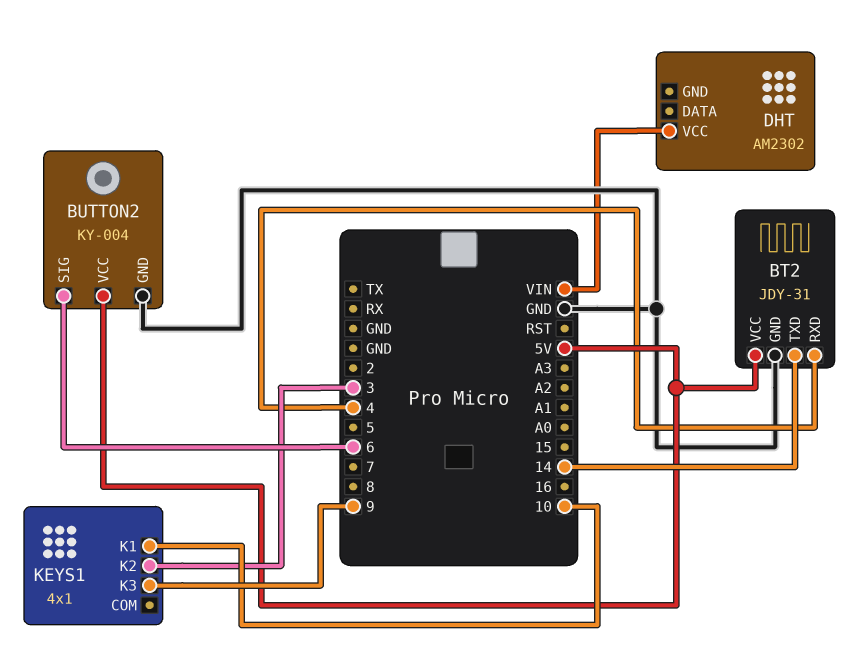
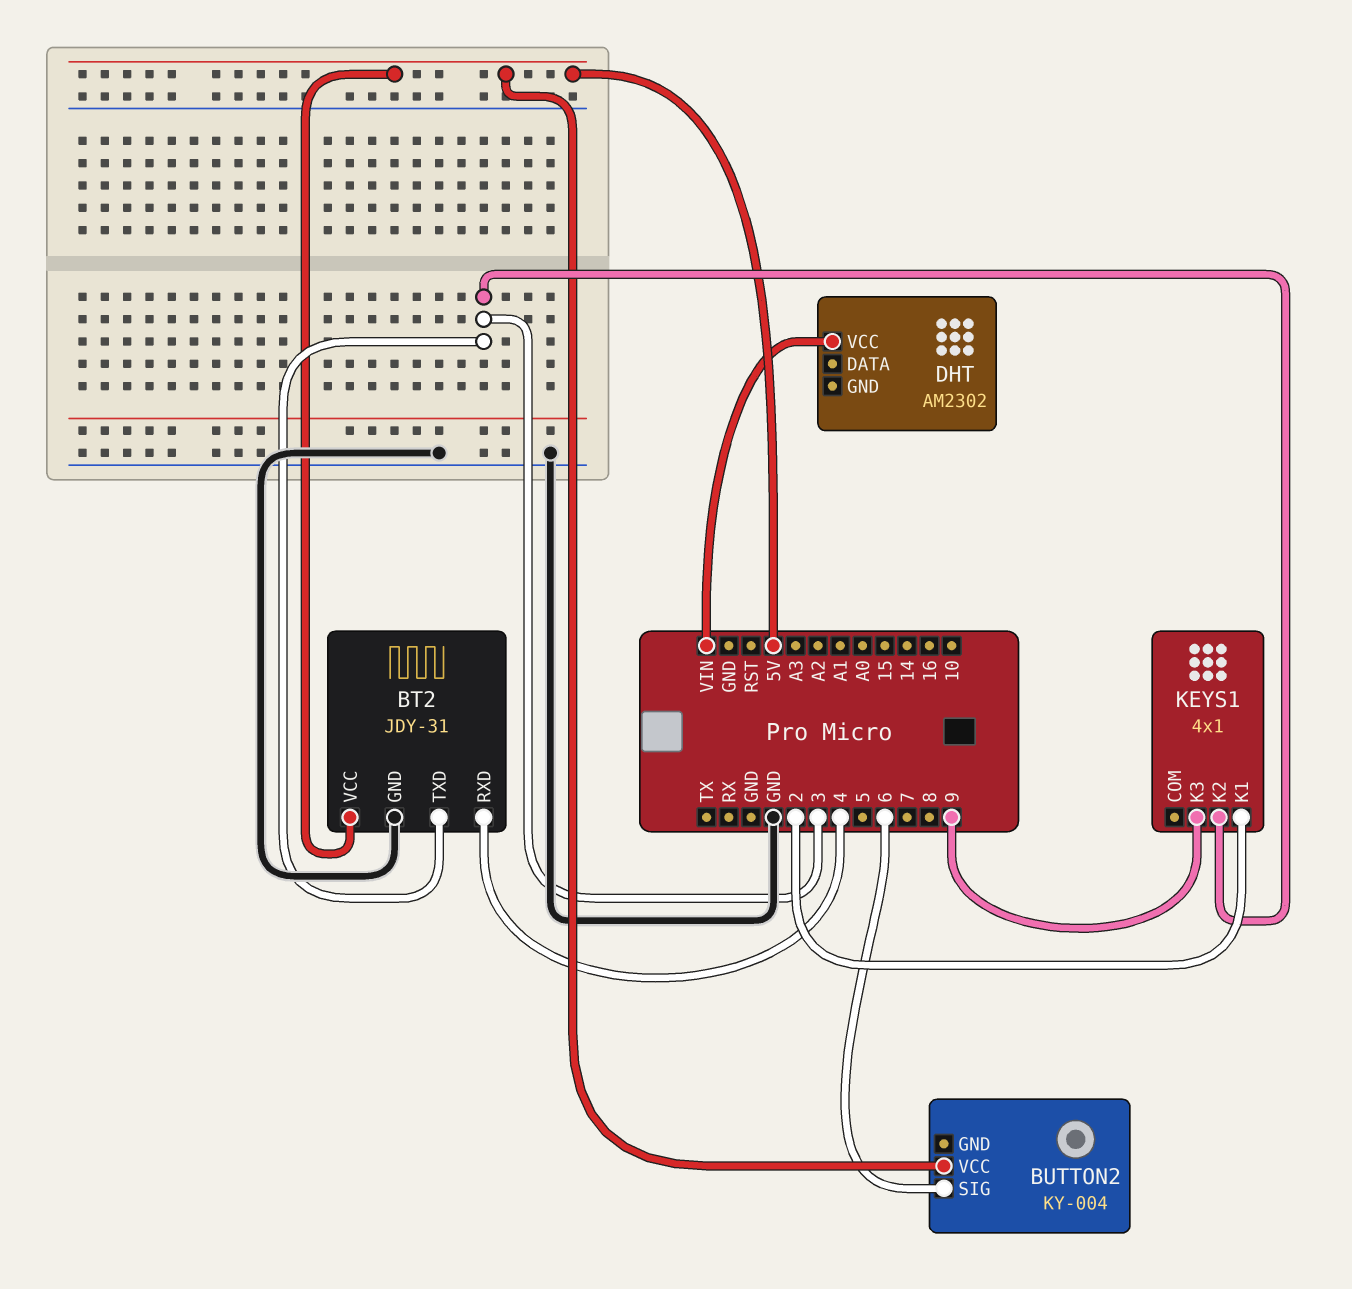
BT2 pin TXD: 14 -> 3
BUTTON2 pin GND: GND -> none
KEYS1 pin K1: 10 -> 2

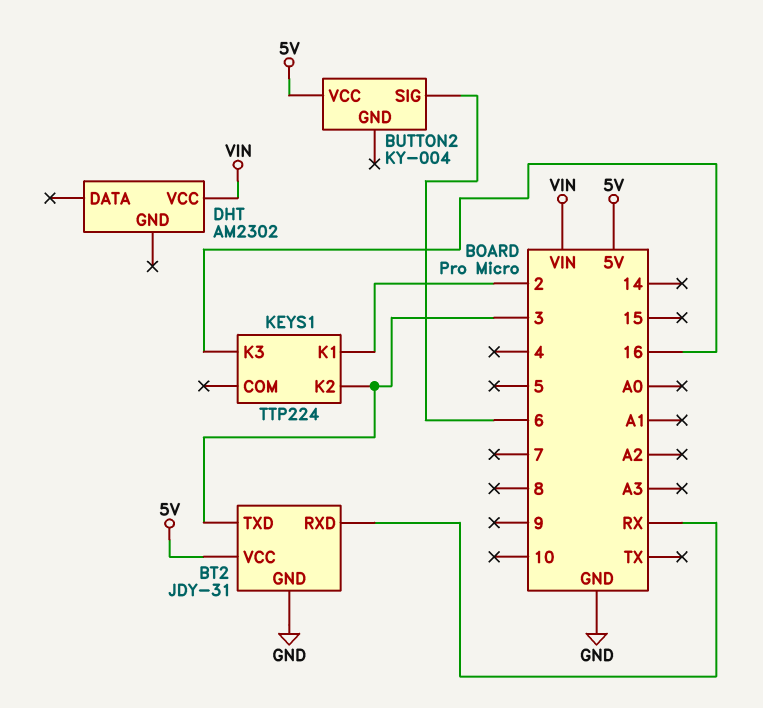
BT2 pin RXD: 4 -> RX
KEYS1: 4x1 -> TTP224
KEYS1 pin K3: 9 -> 16

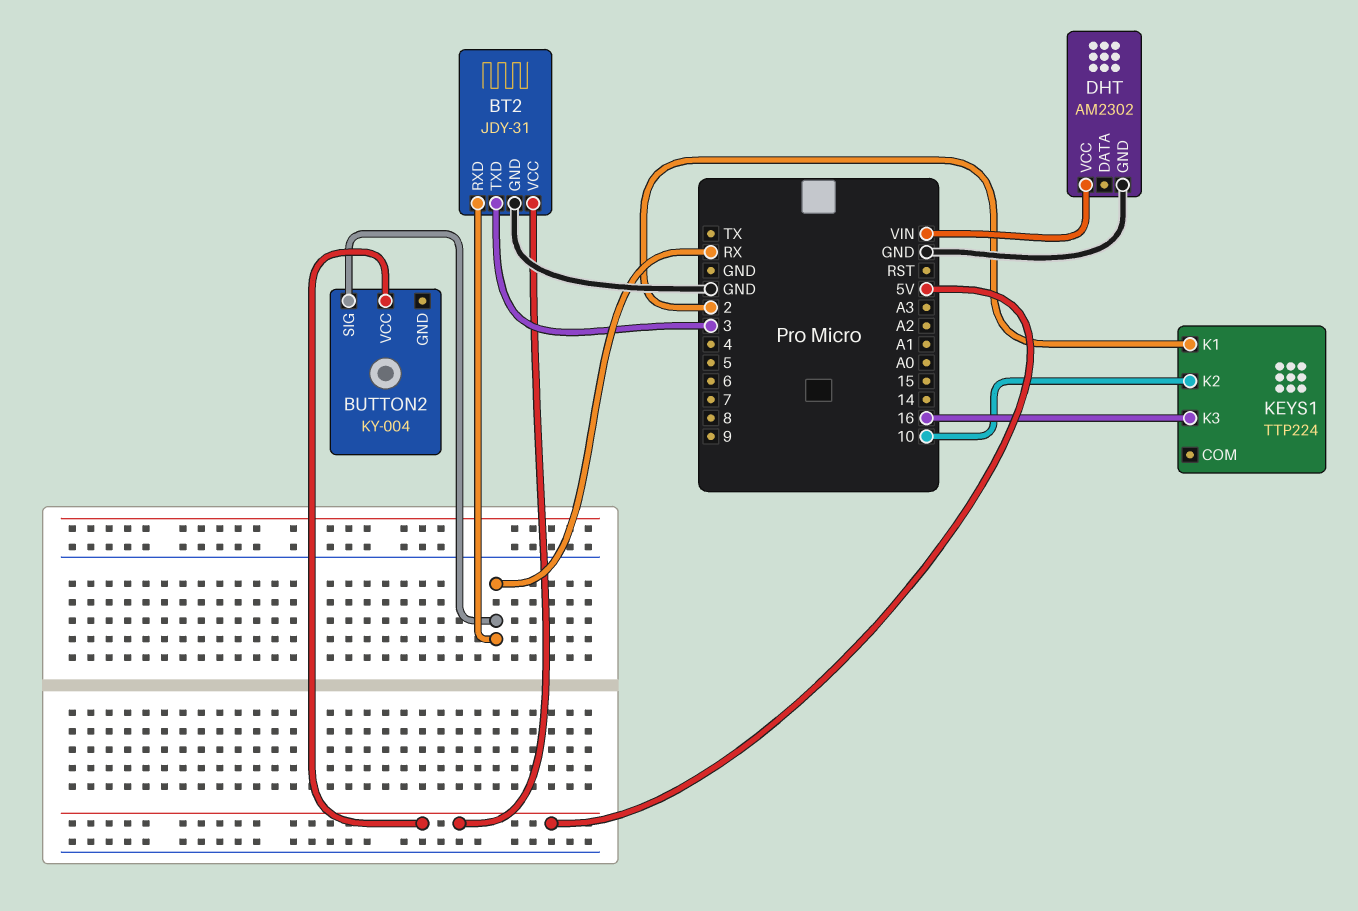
BUTTON2 pin SIG: 6 -> RX
DHT pin GND: none -> GND
KEYS1 pin K2: 3 -> 10

